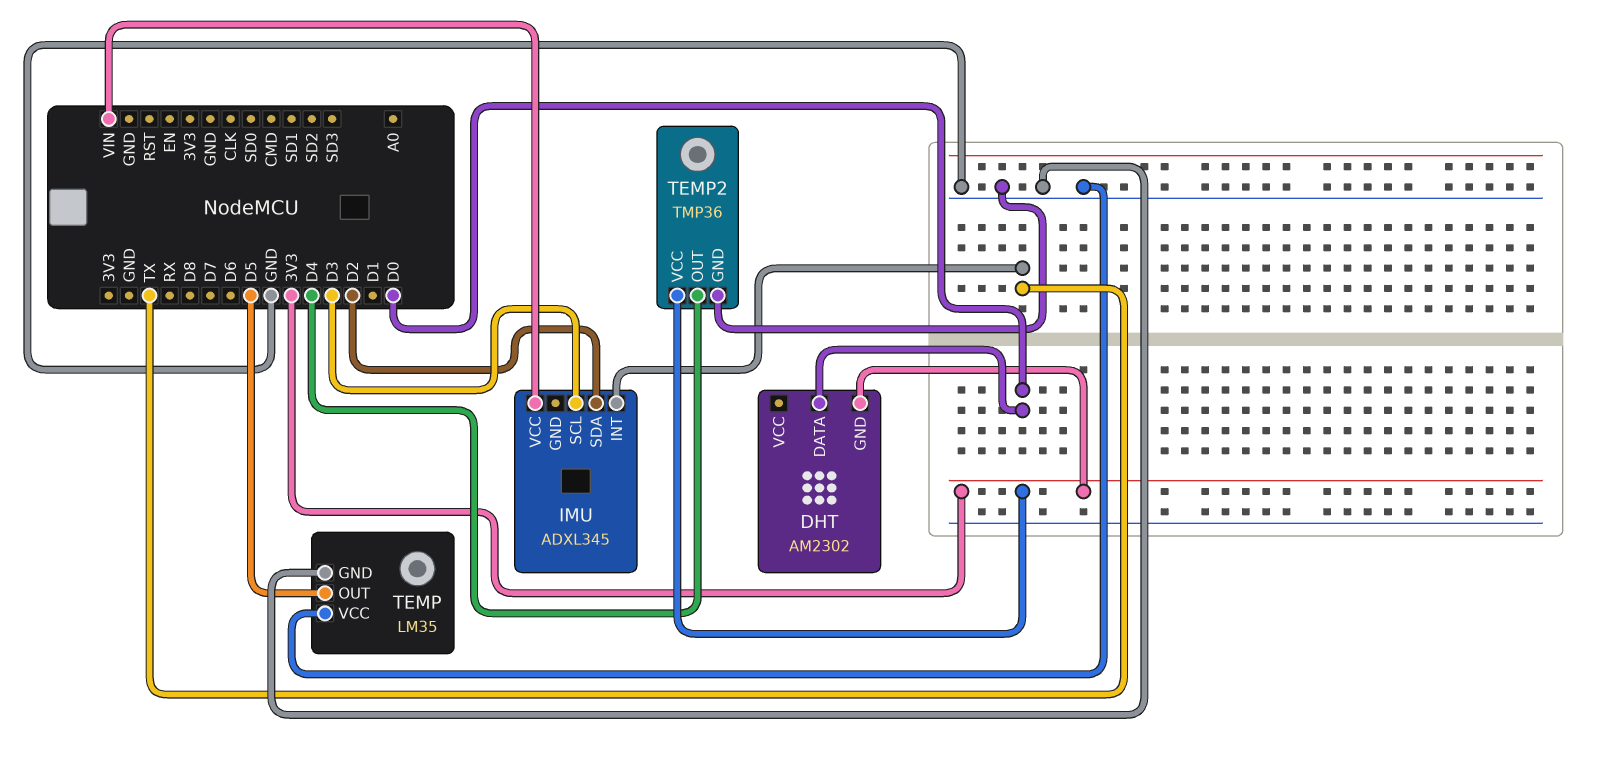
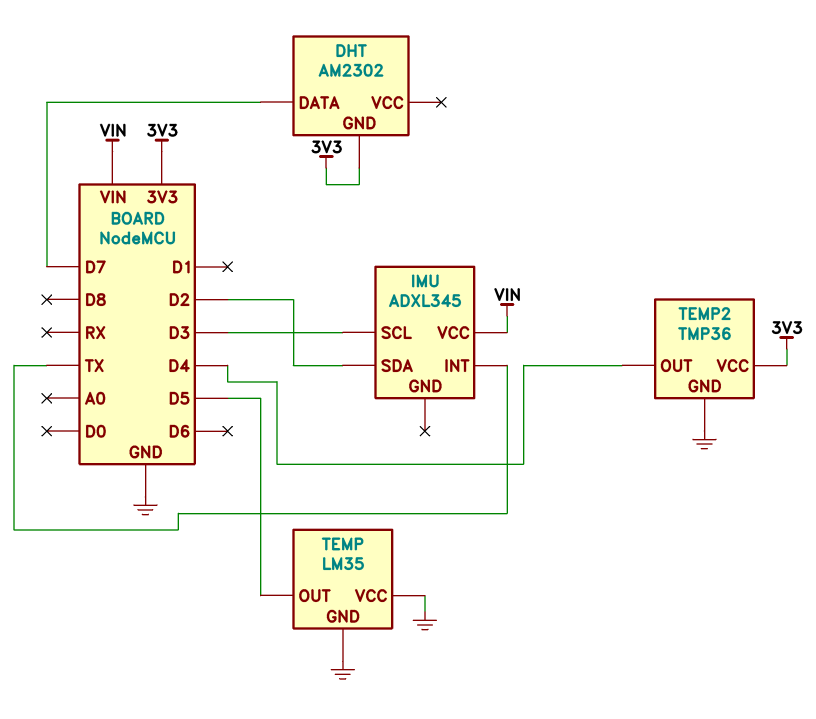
DHT pin DATA: D0 -> D7

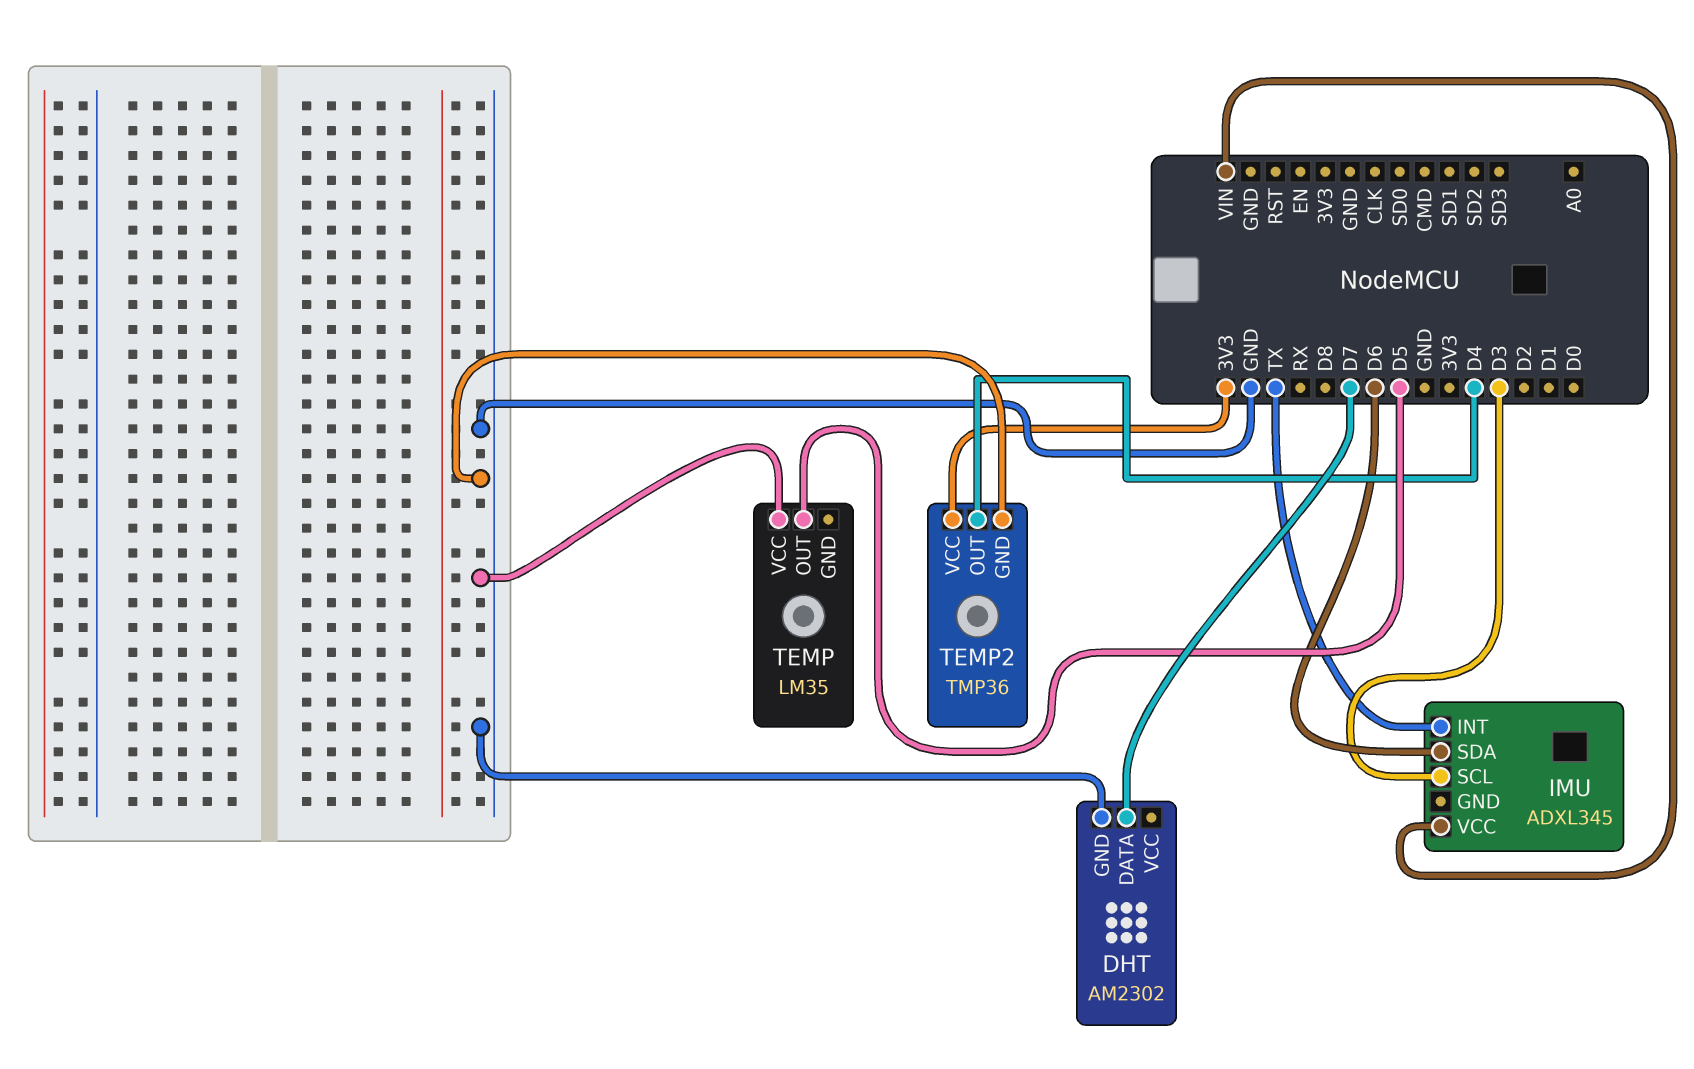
DHT pin GND: 3V3 -> GND
IMU pin SDA: D2 -> D6
TEMP pin GND: GND -> none

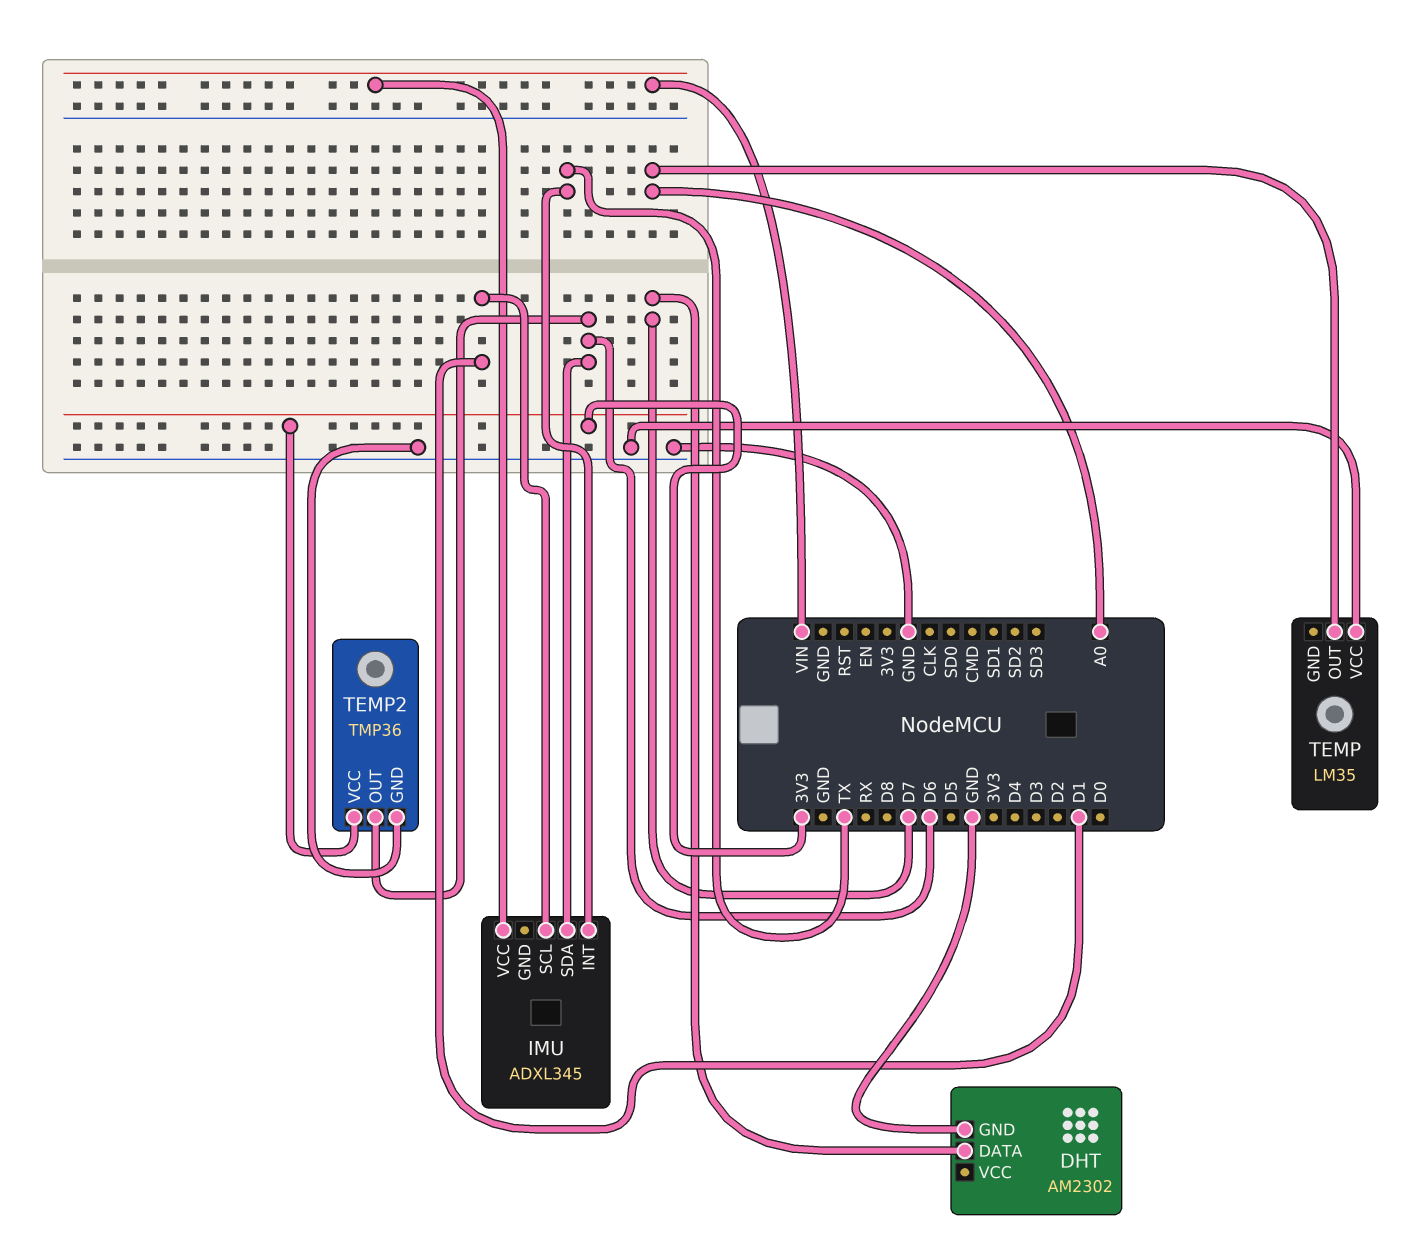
IMU pin SCL: D3 -> D1
TEMP pin OUT: D5 -> A0
TEMP2 pin OUT: D4 -> D6

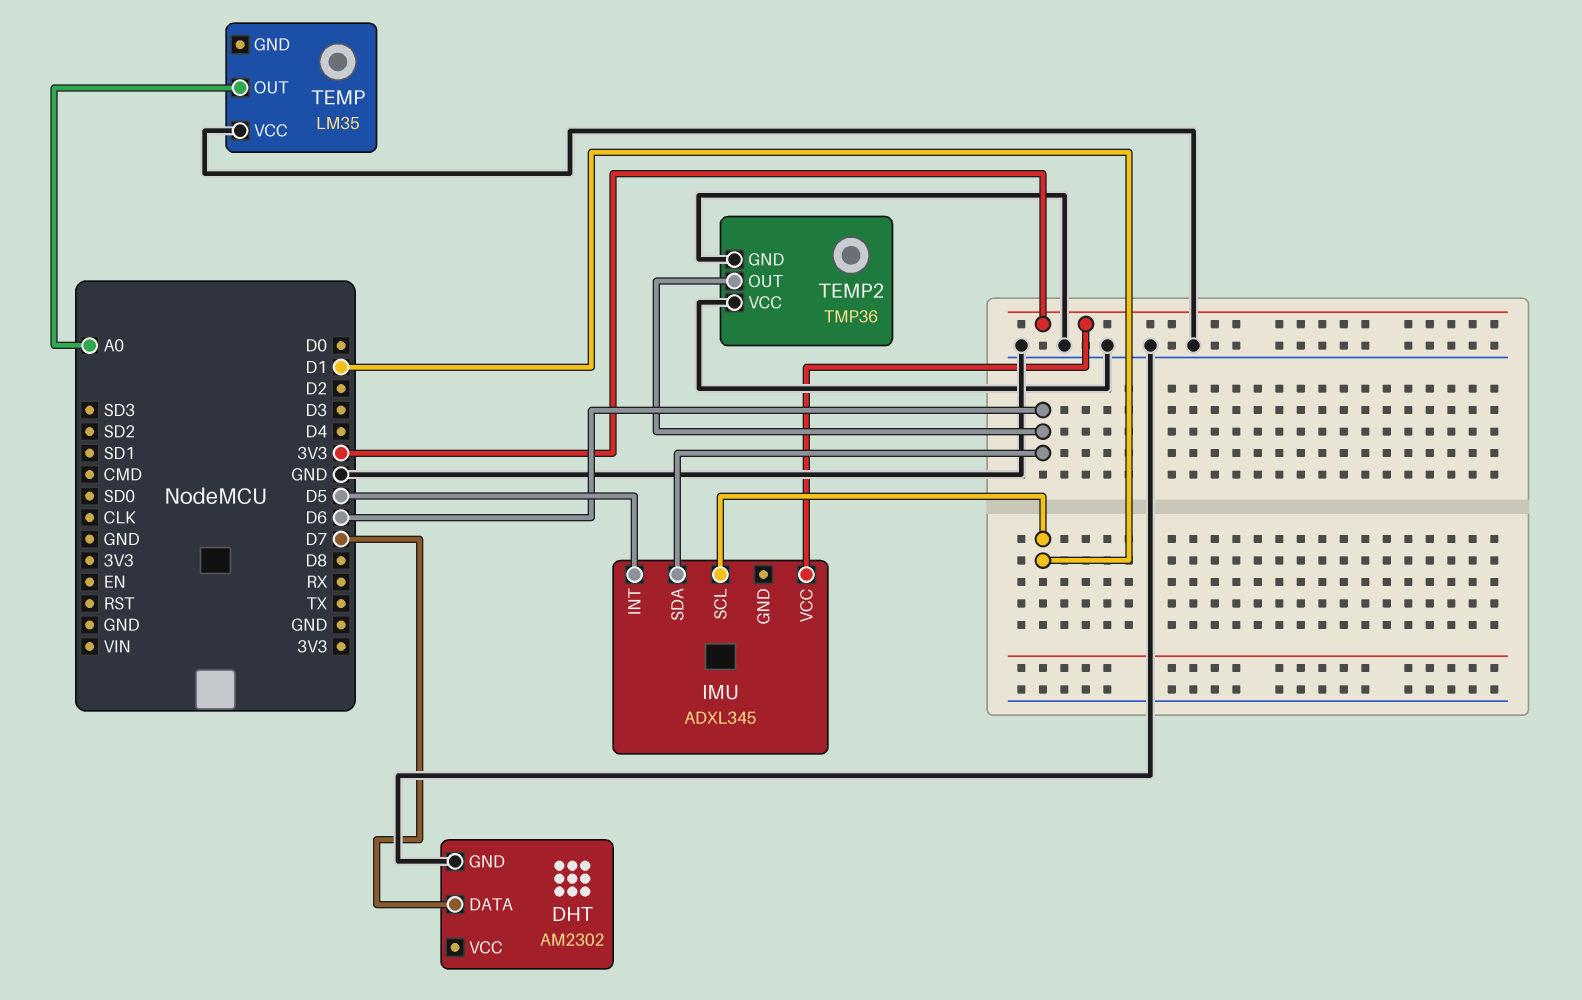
IMU pin INT: TX -> D5
IMU pin VCC: VIN -> 3V3
TEMP2 pin VCC: 3V3 -> GND

